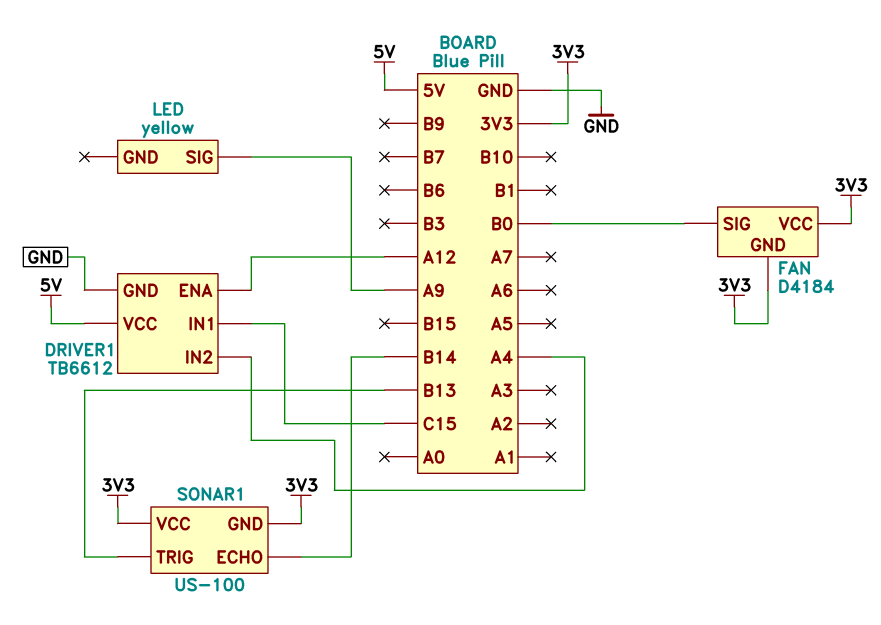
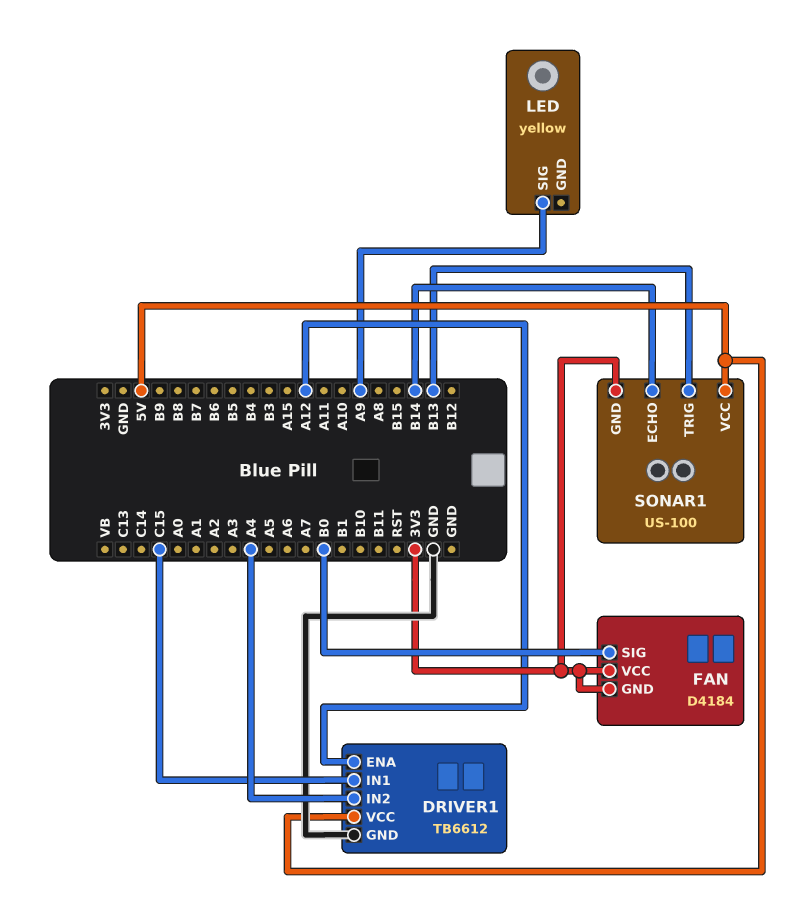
SONAR1 pin VCC: 3V3 -> 5V

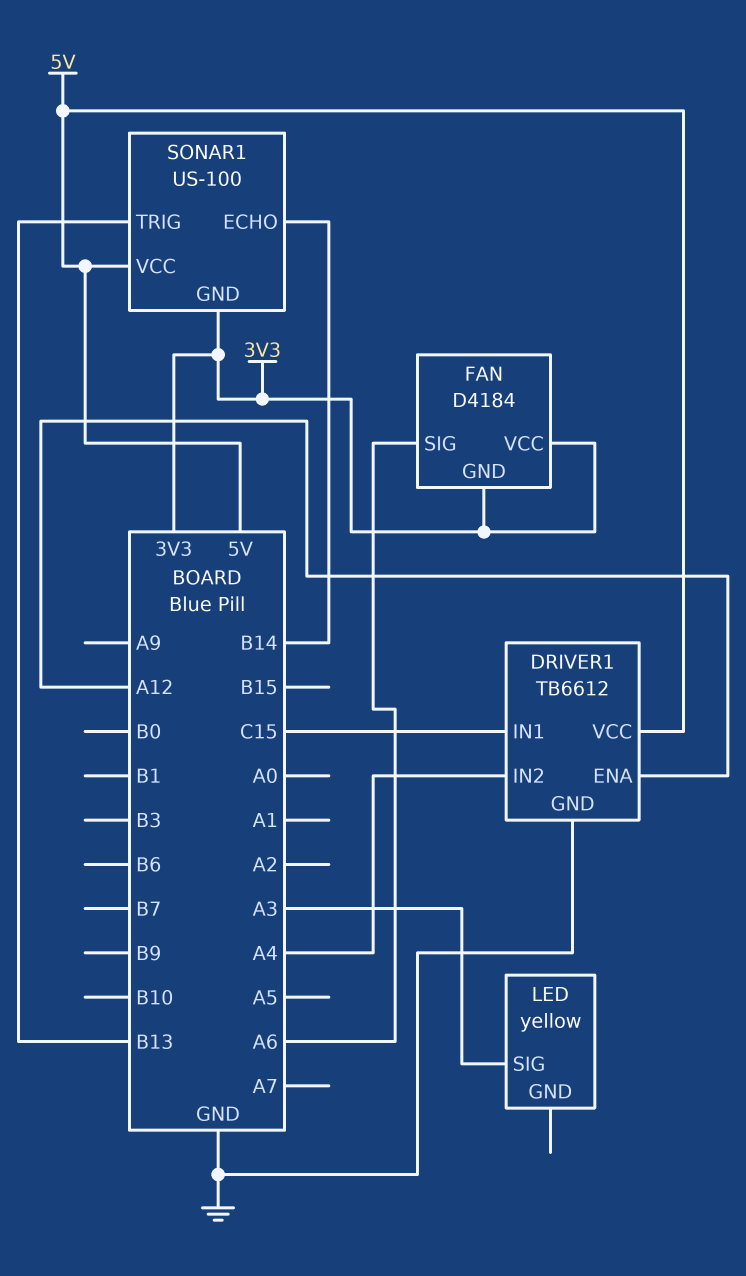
FAN pin SIG: B0 -> A6
LED pin SIG: A9 -> A3

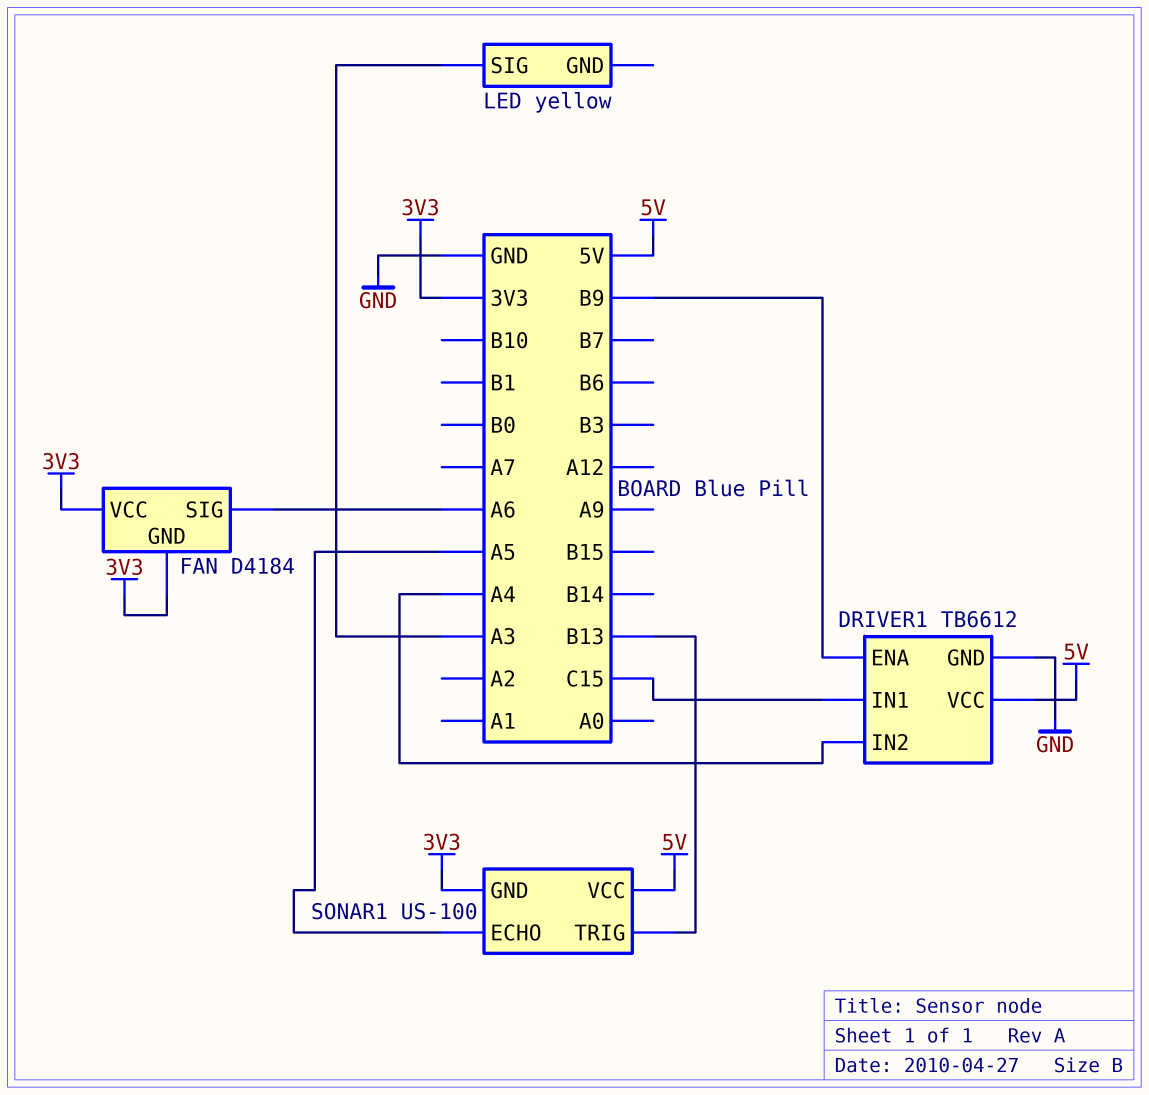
DRIVER1 pin ENA: A12 -> B9
SONAR1 pin ECHO: B14 -> A5

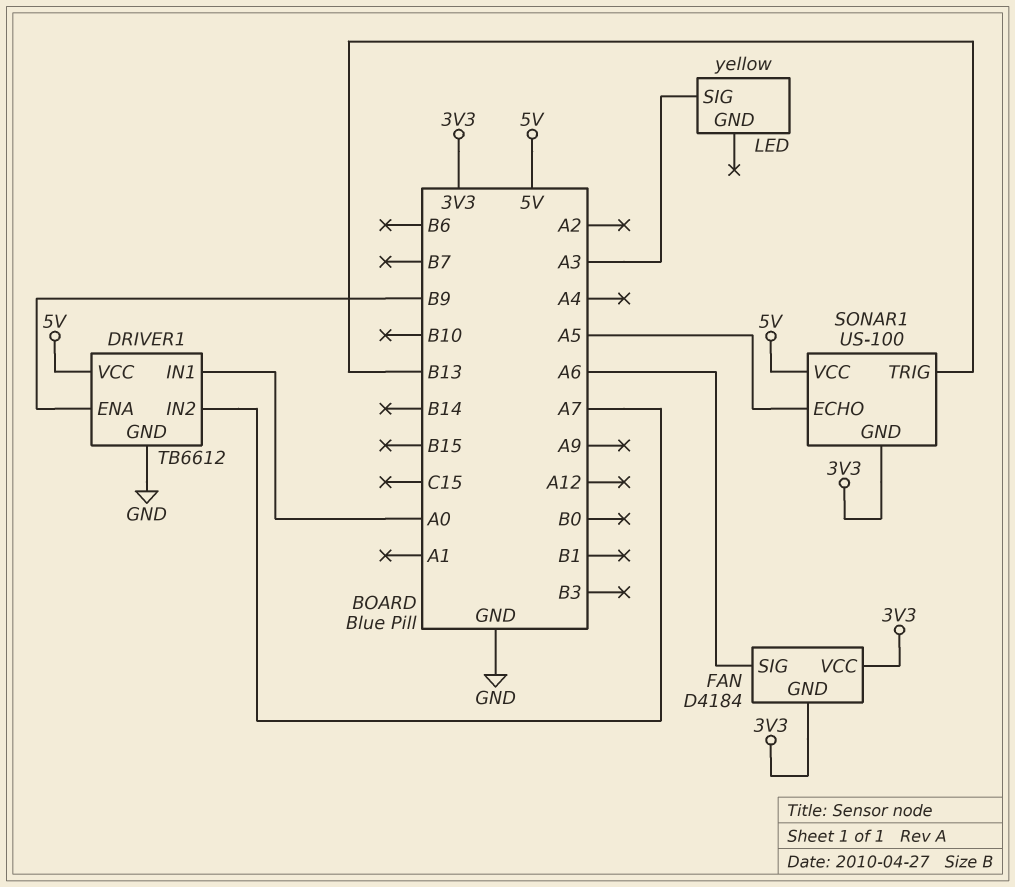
DRIVER1 pin IN1: C15 -> A0
DRIVER1 pin IN2: A4 -> A7

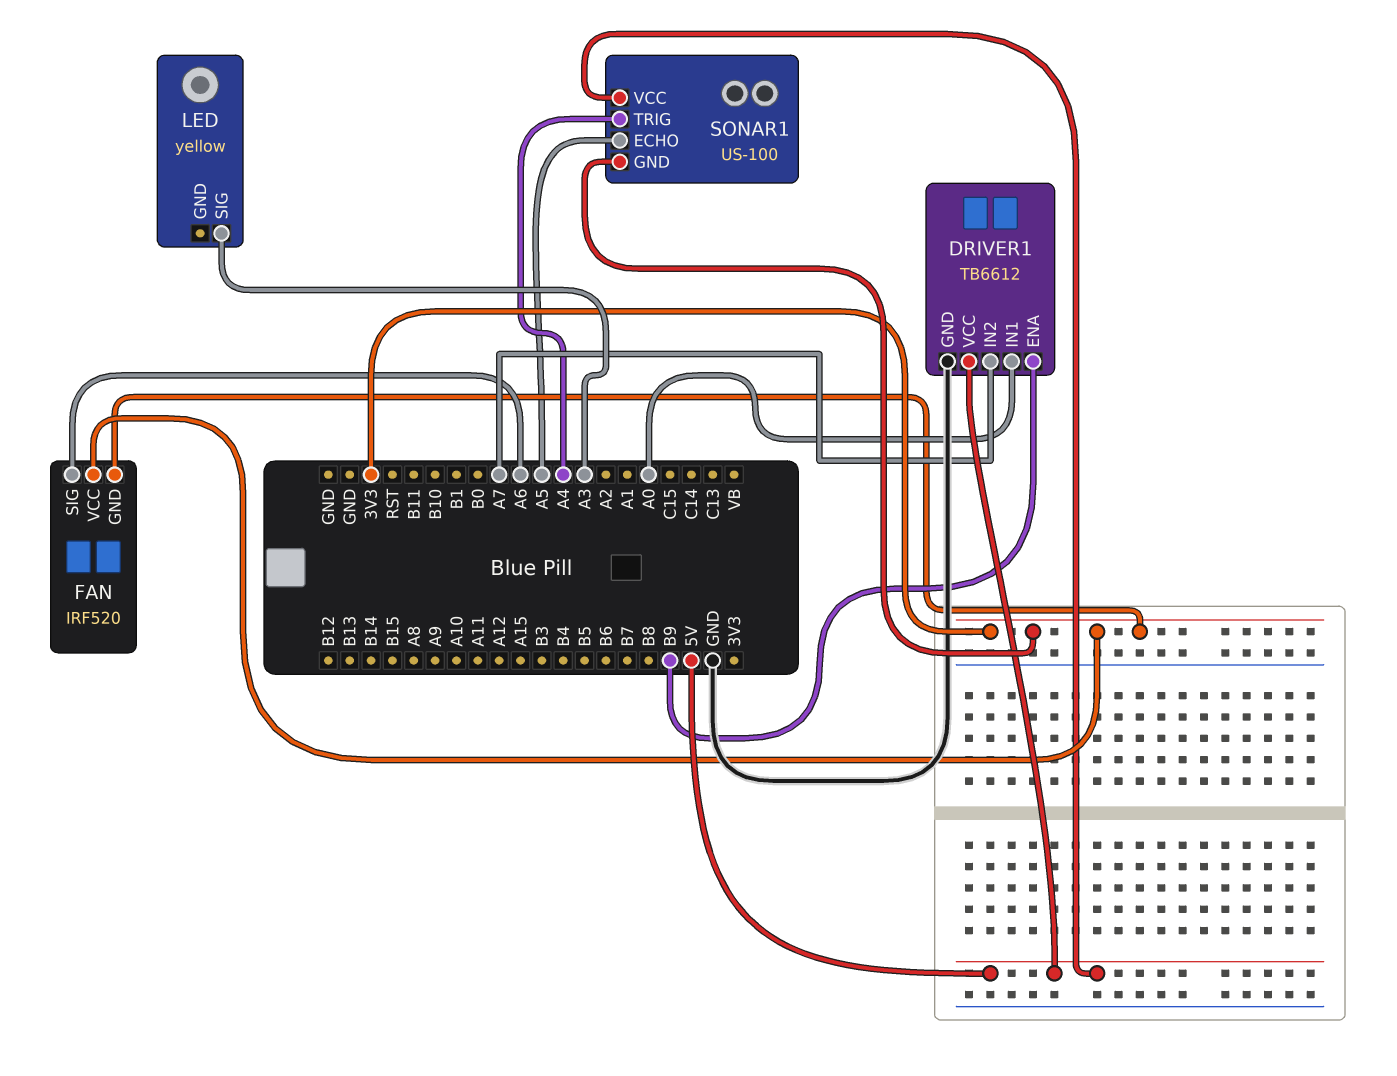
FAN: D4184 -> IRF520
SONAR1 pin TRIG: B13 -> A4

